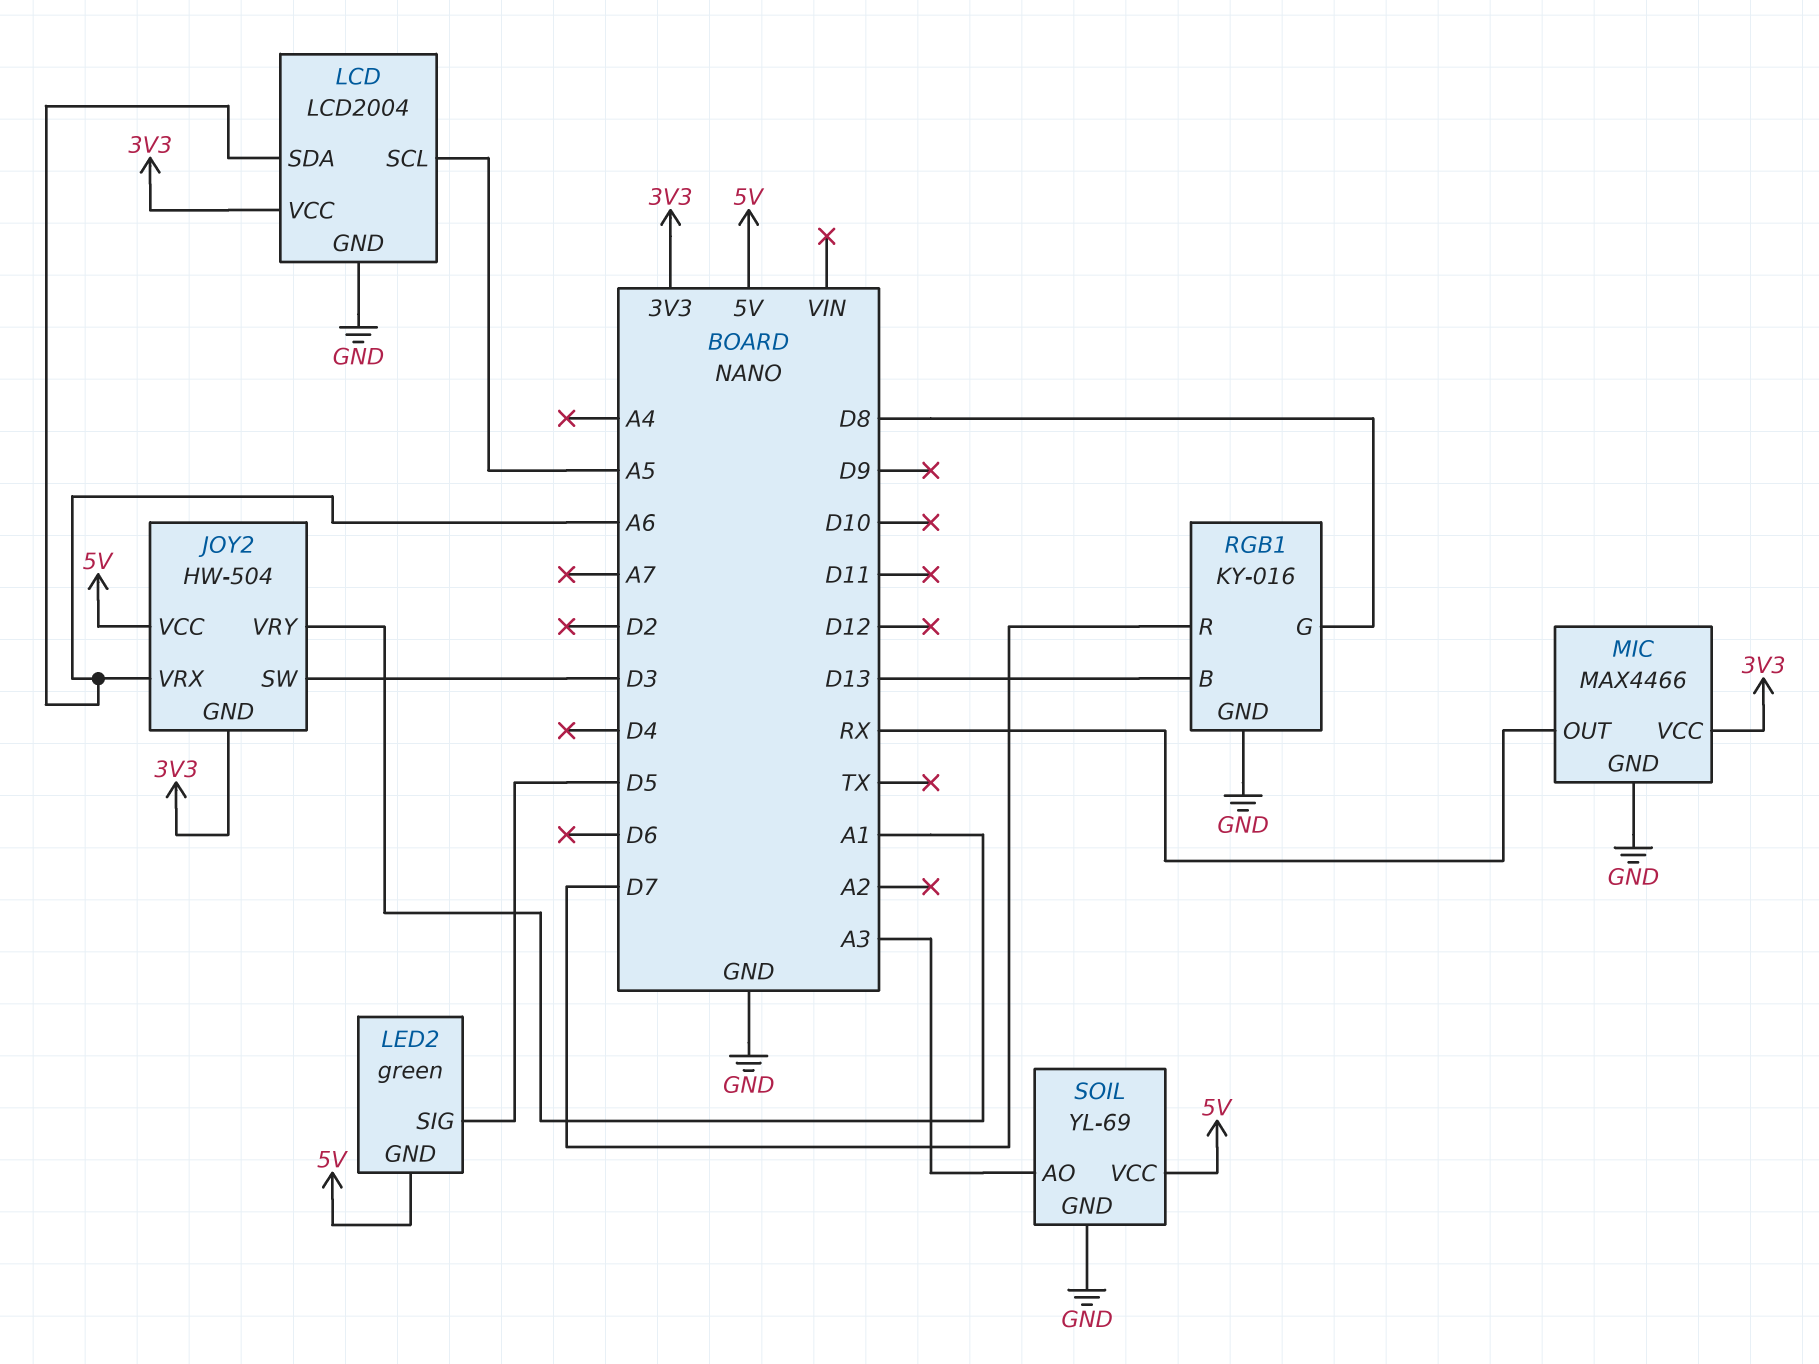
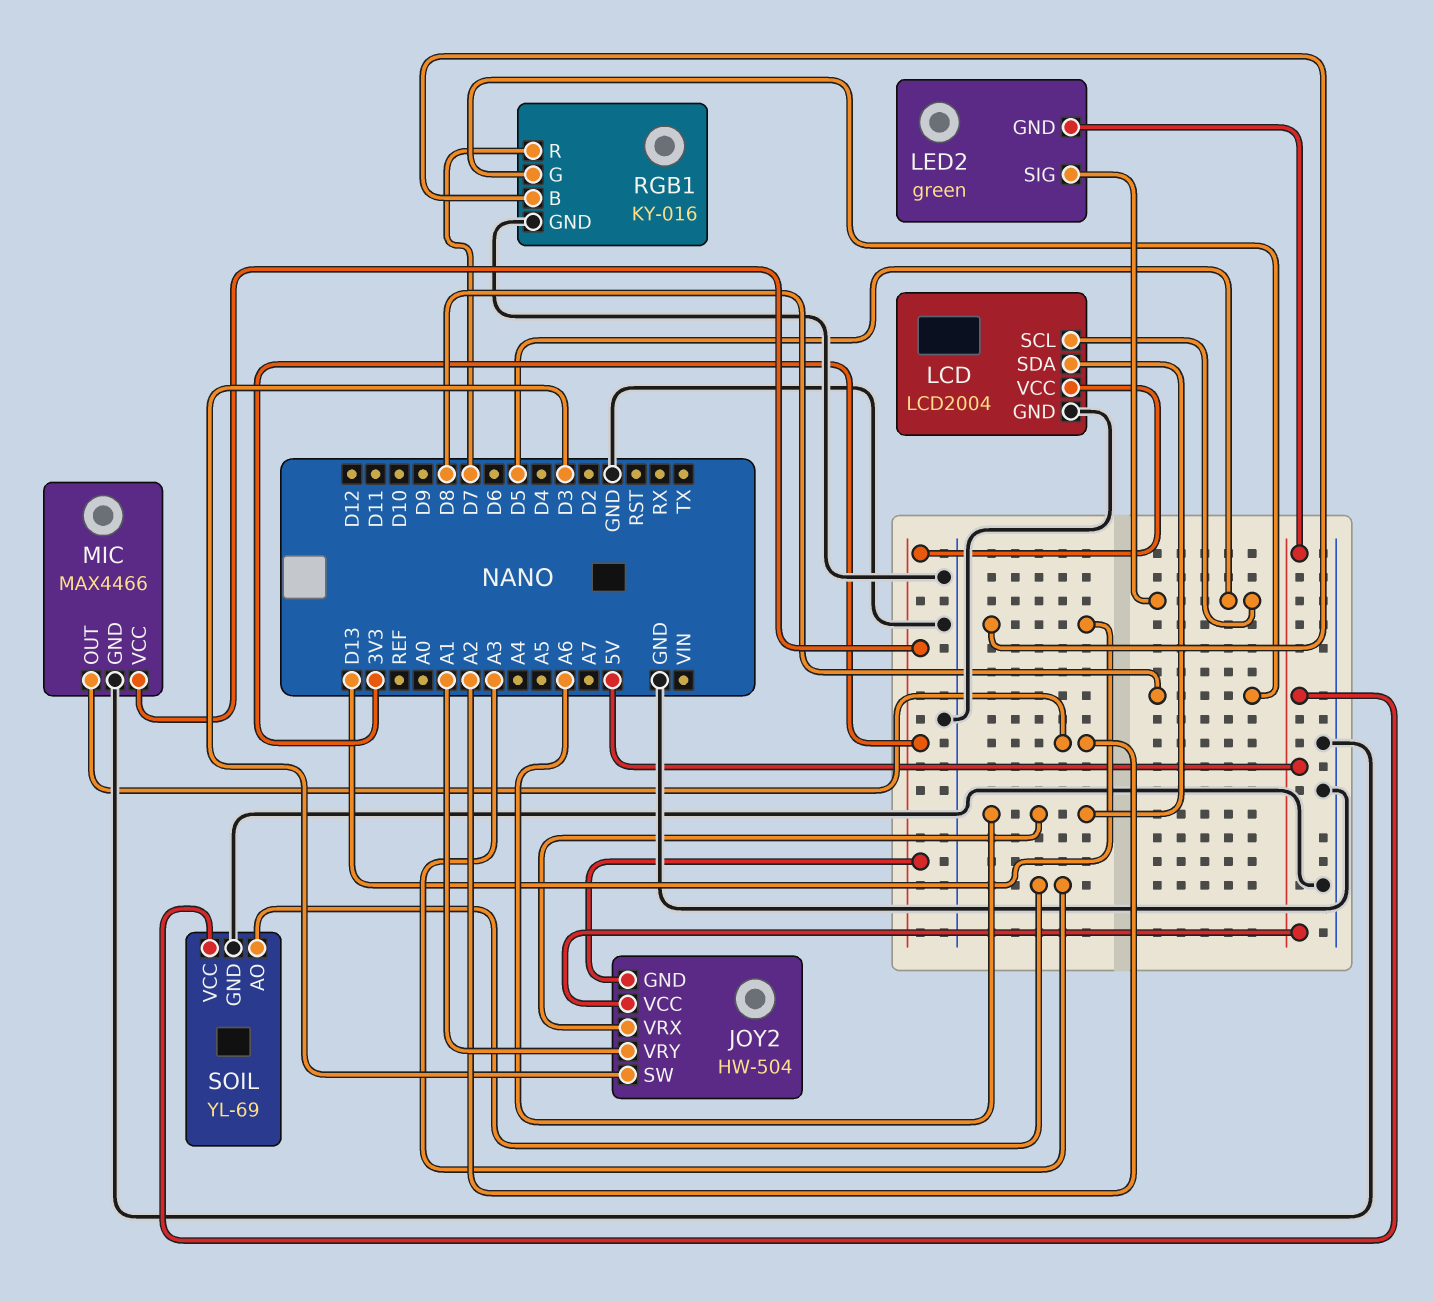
LCD pin SCL: A5 -> D5
MIC pin OUT: RX -> A2

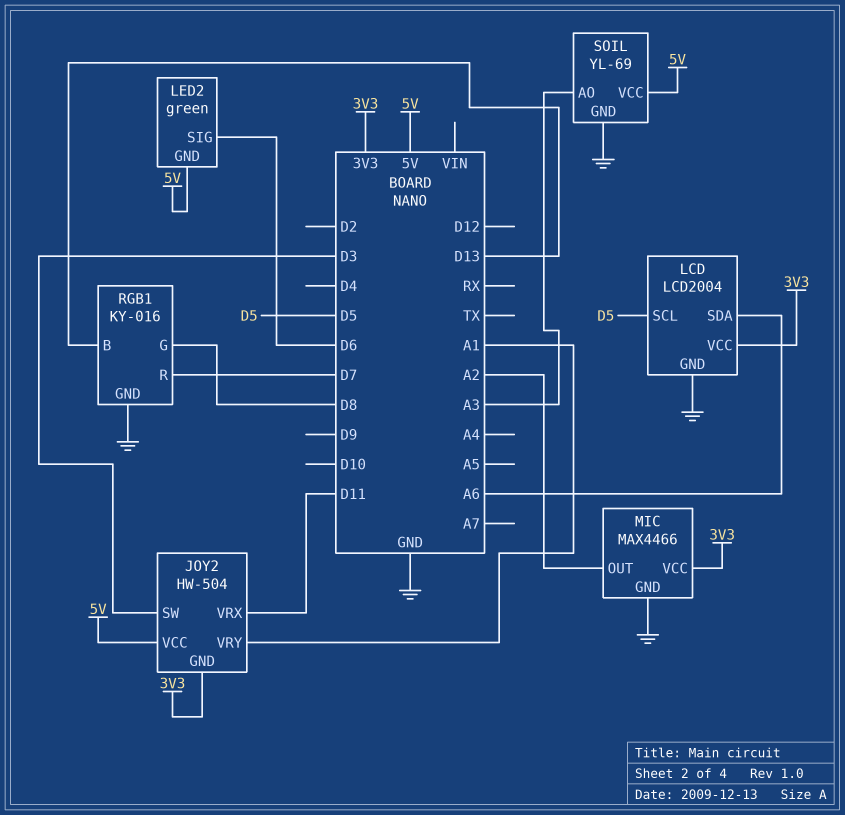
JOY2 pin VRX: A6 -> D11
LED2 pin SIG: D5 -> D6

